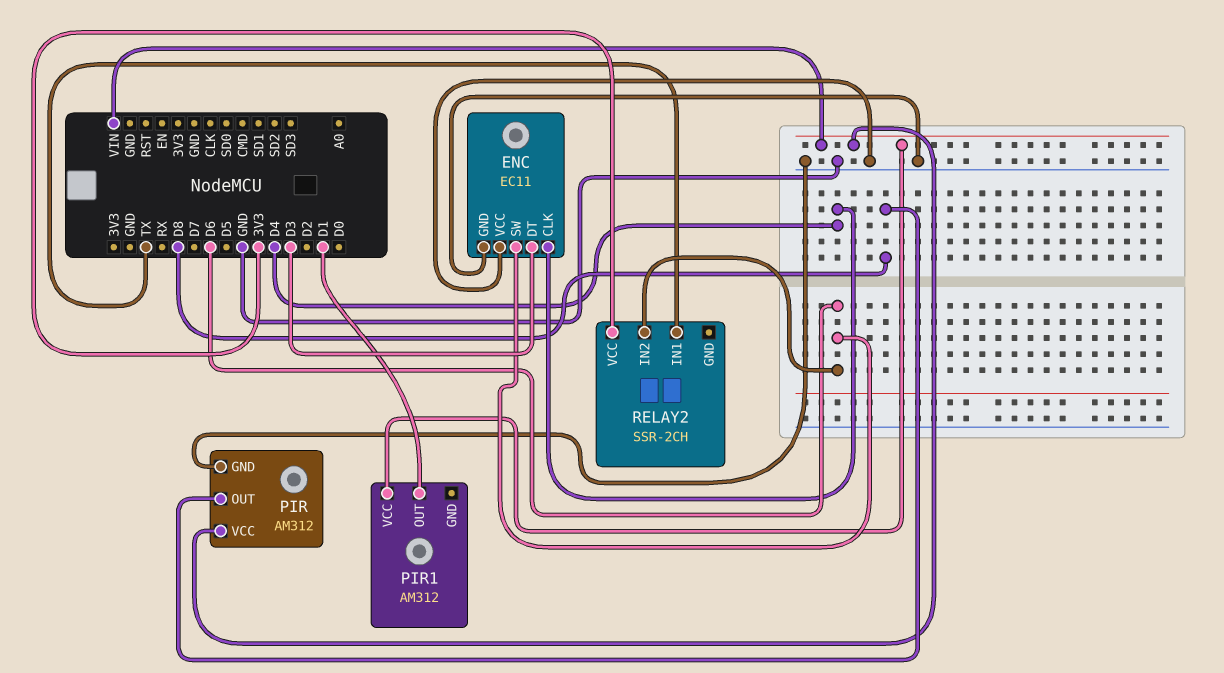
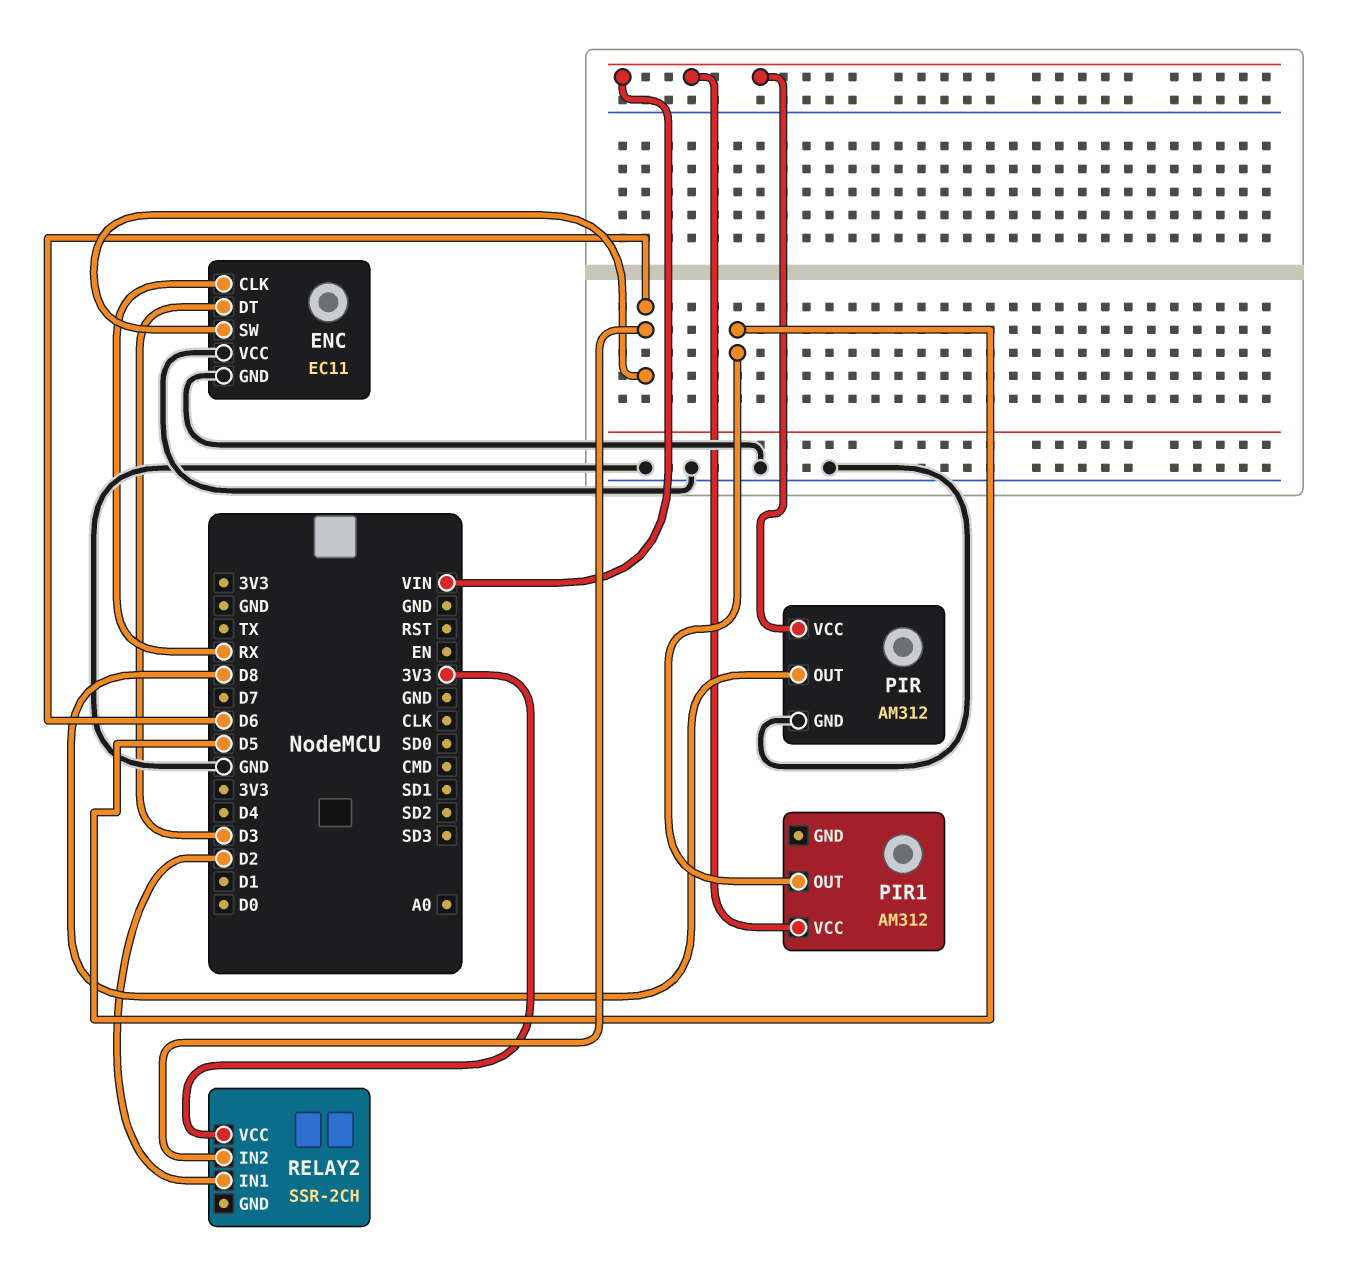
ENC pin CLK: D4 -> RX
PIR1 pin OUT: D1 -> D5
RELAY2 pin IN1: TX -> D2

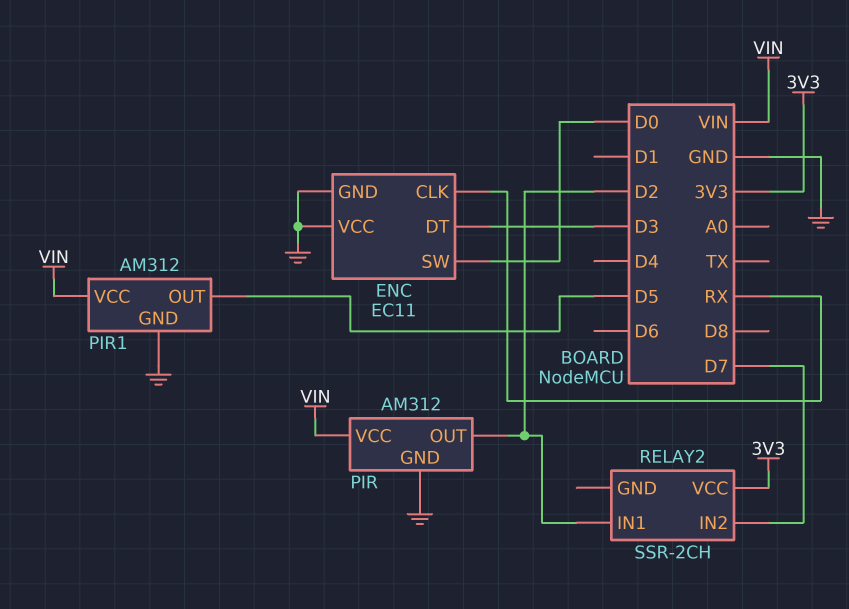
ENC pin SW: D6 -> D0
PIR pin OUT: D8 -> D2
PIR1 pin GND: none -> GND
RELAY2 pin IN2: D6 -> D7

